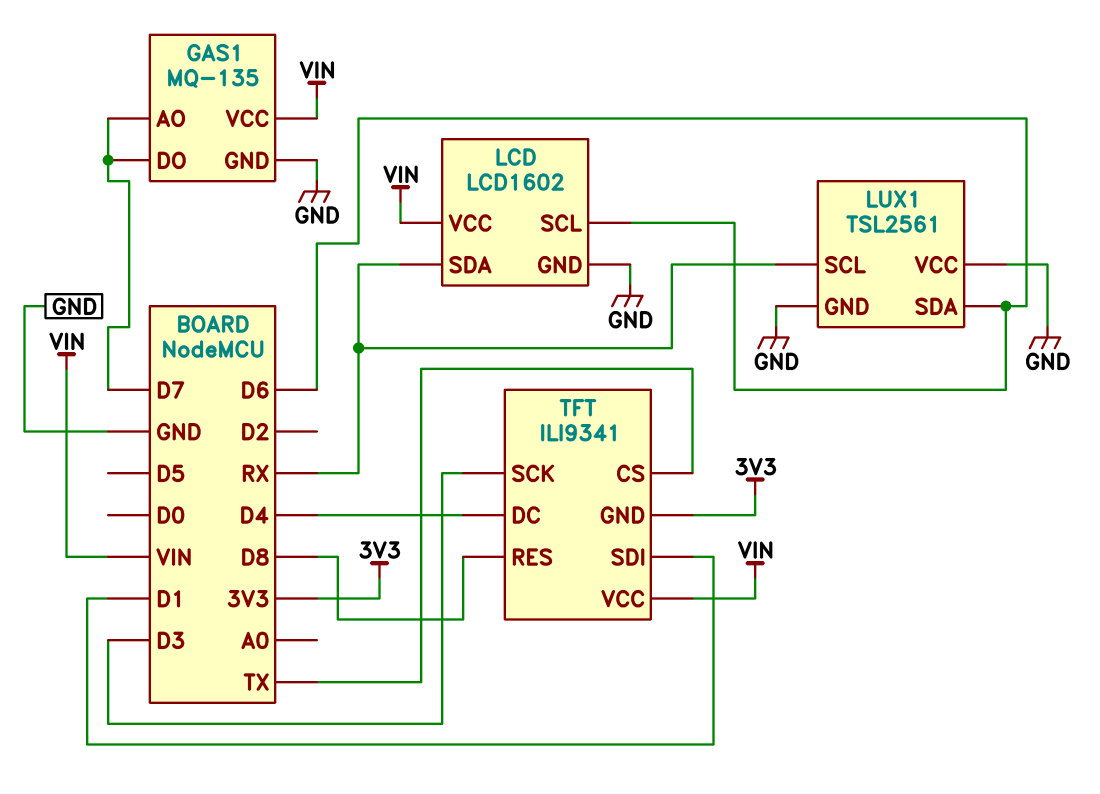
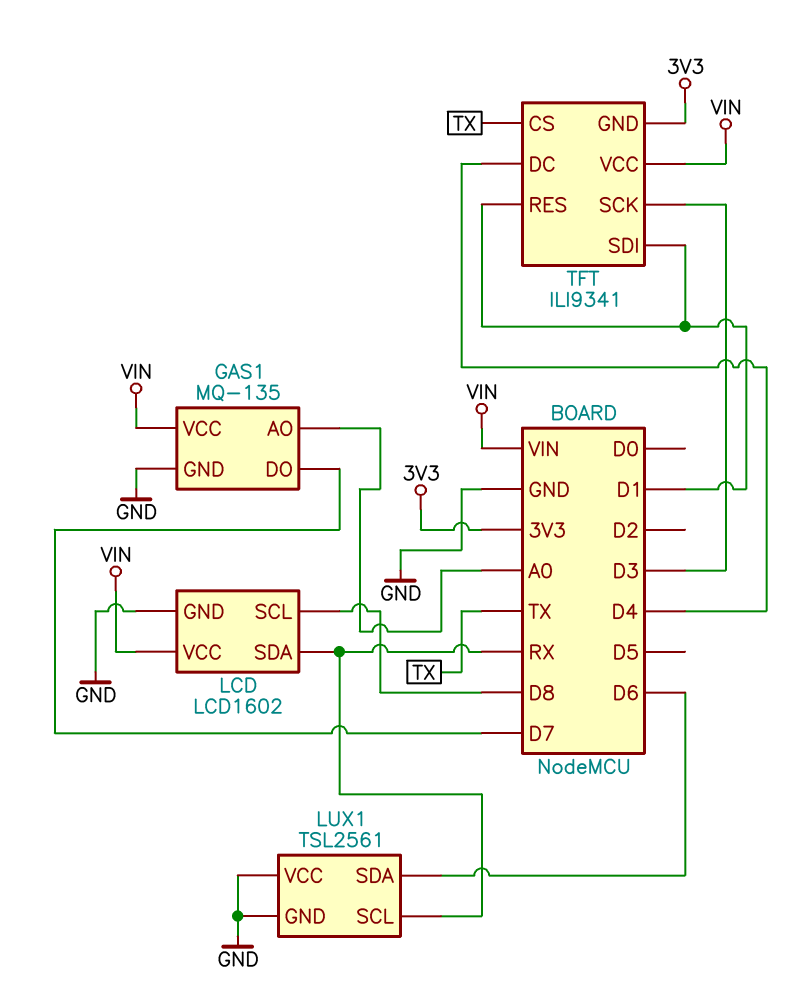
GAS1 pin AO: D7 -> A0
LCD pin SCL: D6 -> D8
TFT pin RES: D8 -> D1

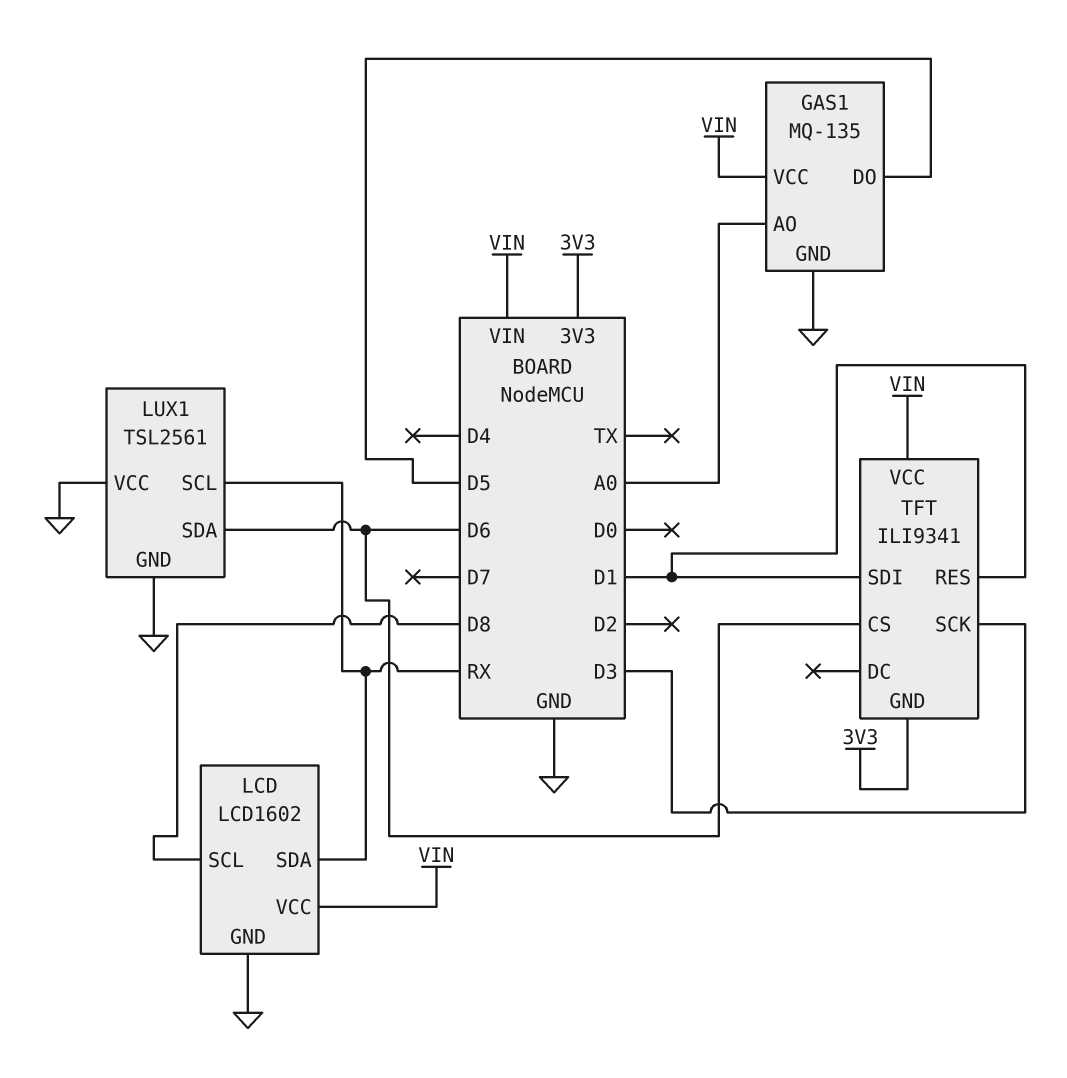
GAS1 pin DO: D7 -> D5
TFT pin CS: TX -> D6
TFT pin DC: D4 -> none

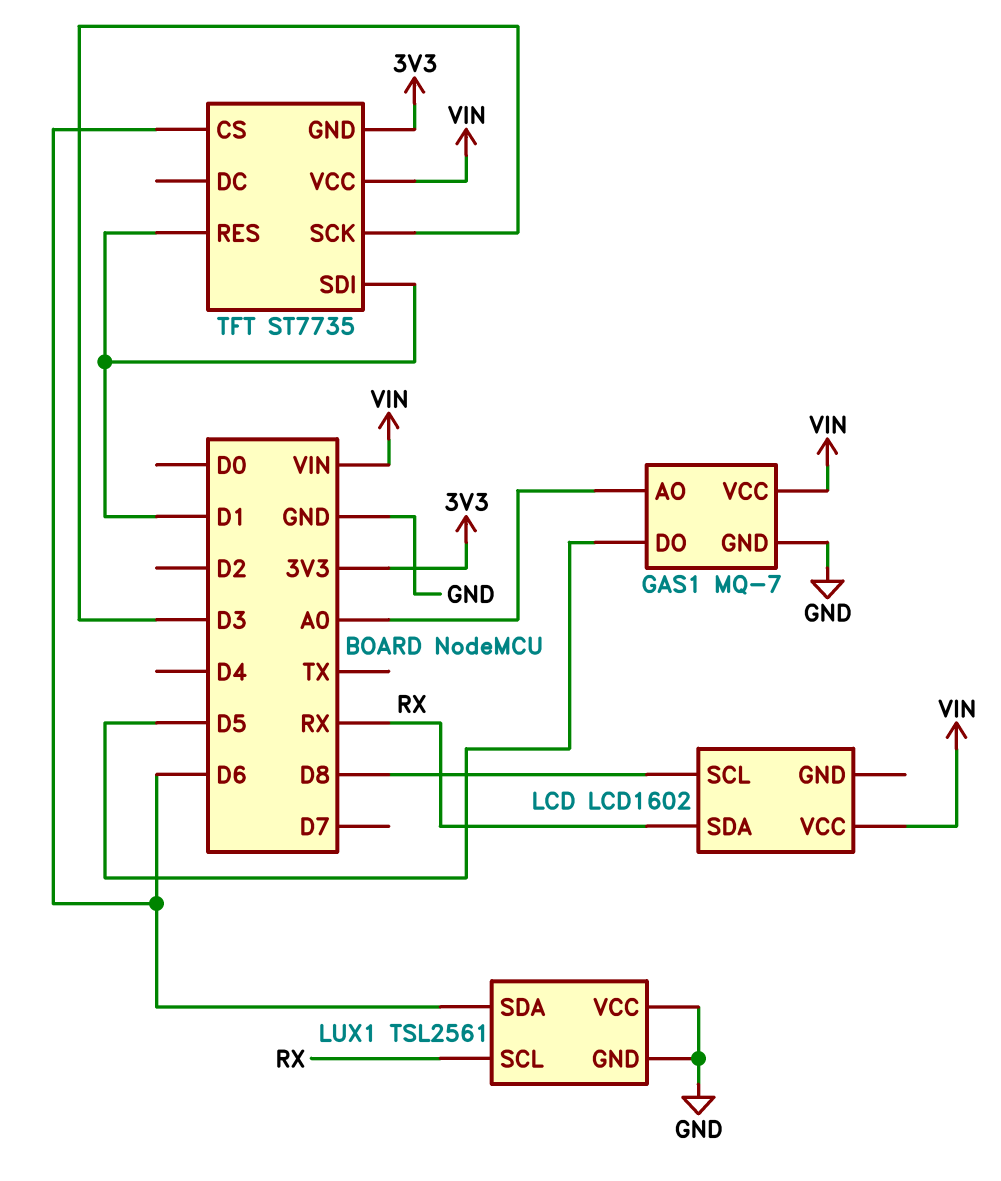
GAS1: MQ-135 -> MQ-7
LCD pin GND: GND -> none
TFT: ILI9341 -> ST7735

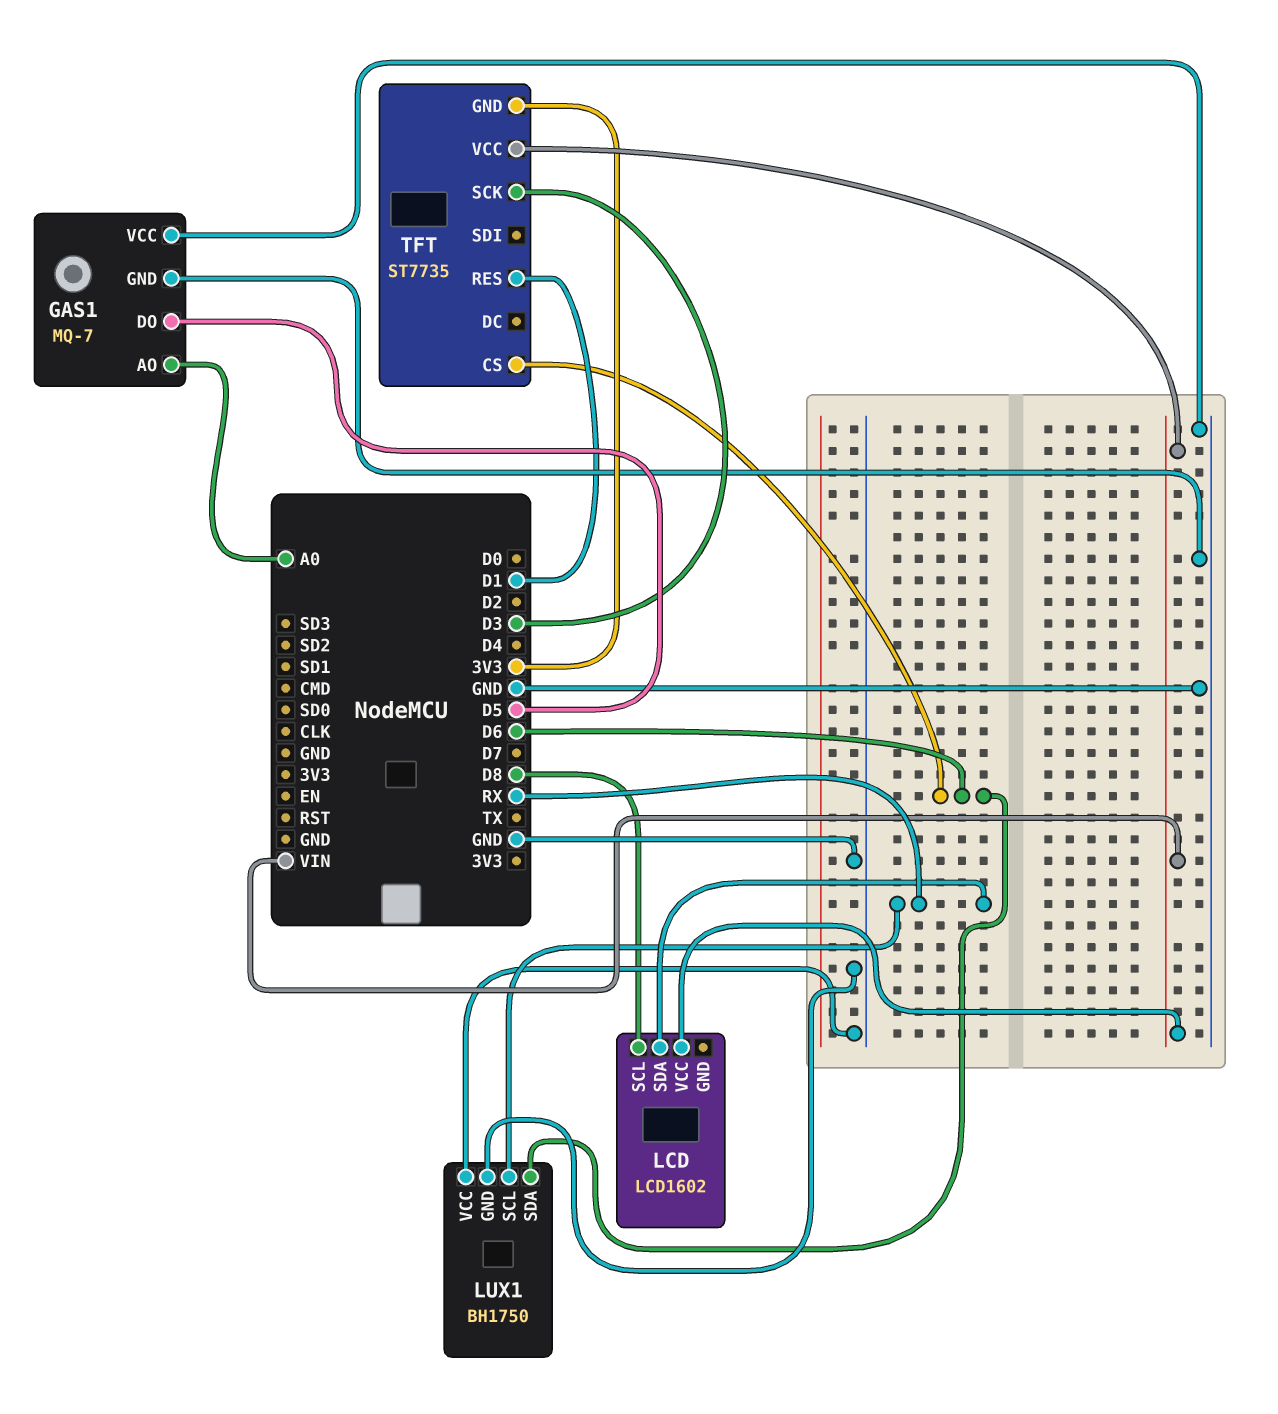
GAS1 pin VCC: VIN -> GND
LUX1: TSL2561 -> BH1750
TFT pin SDI: D1 -> none

